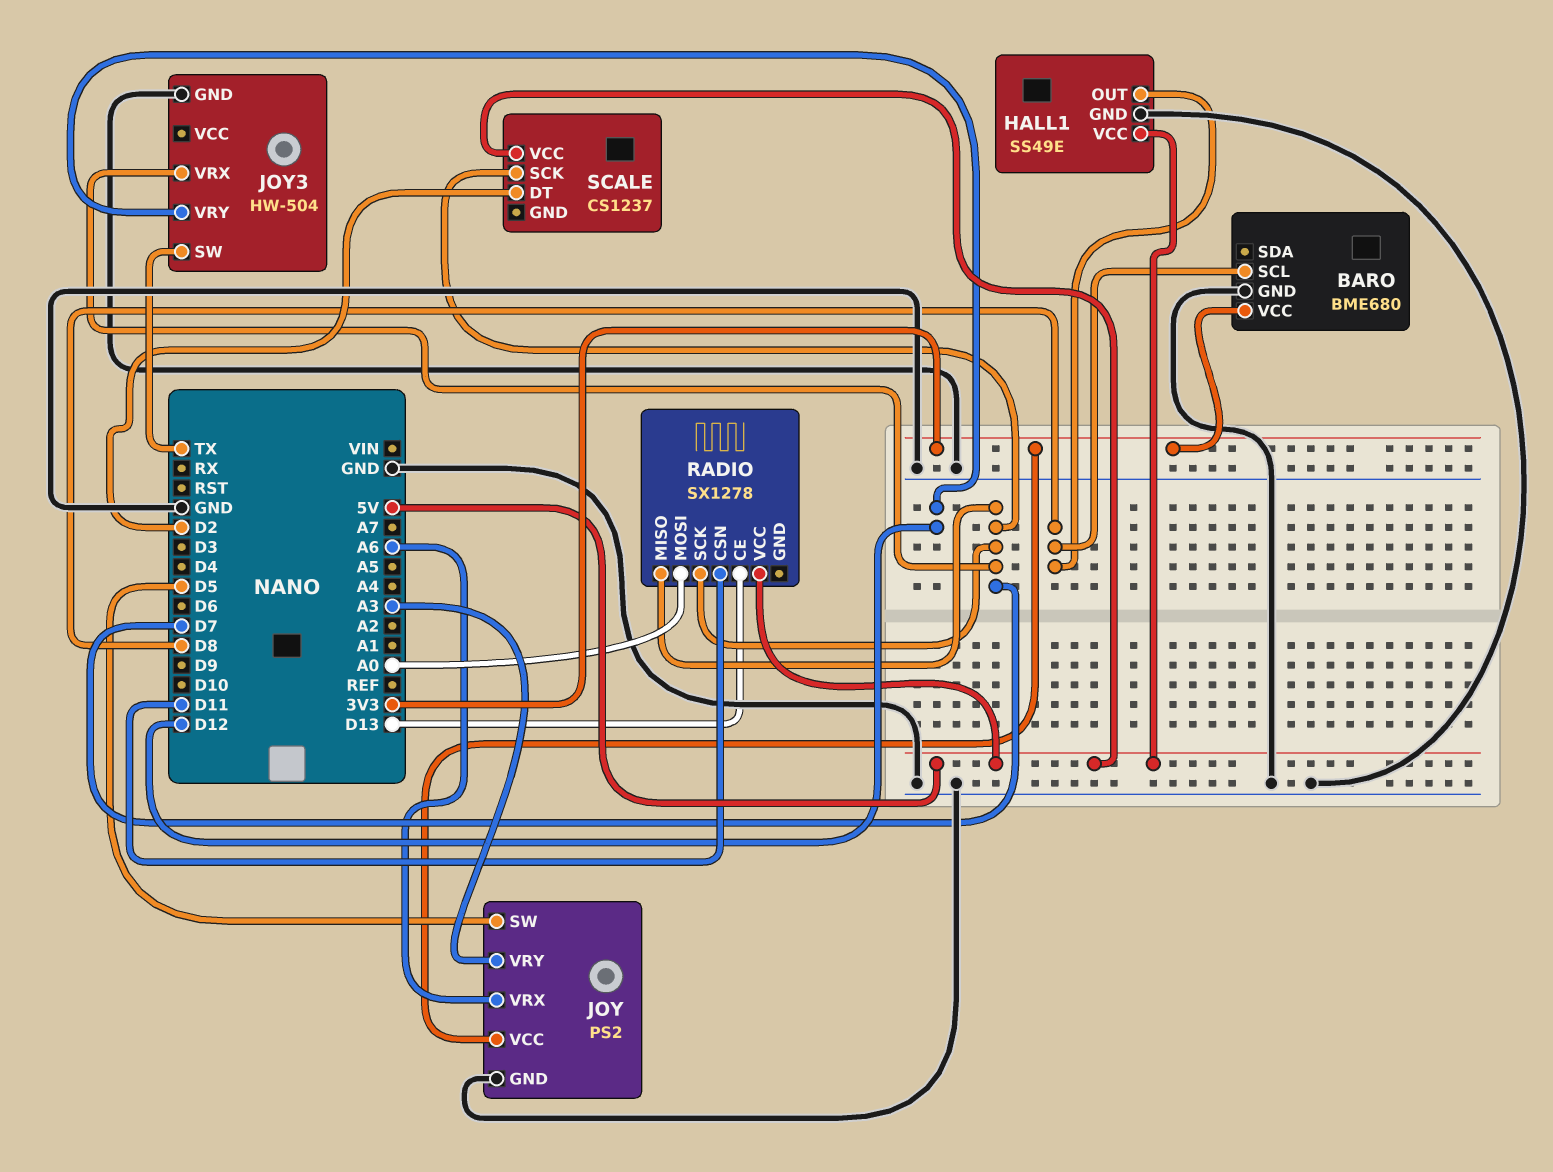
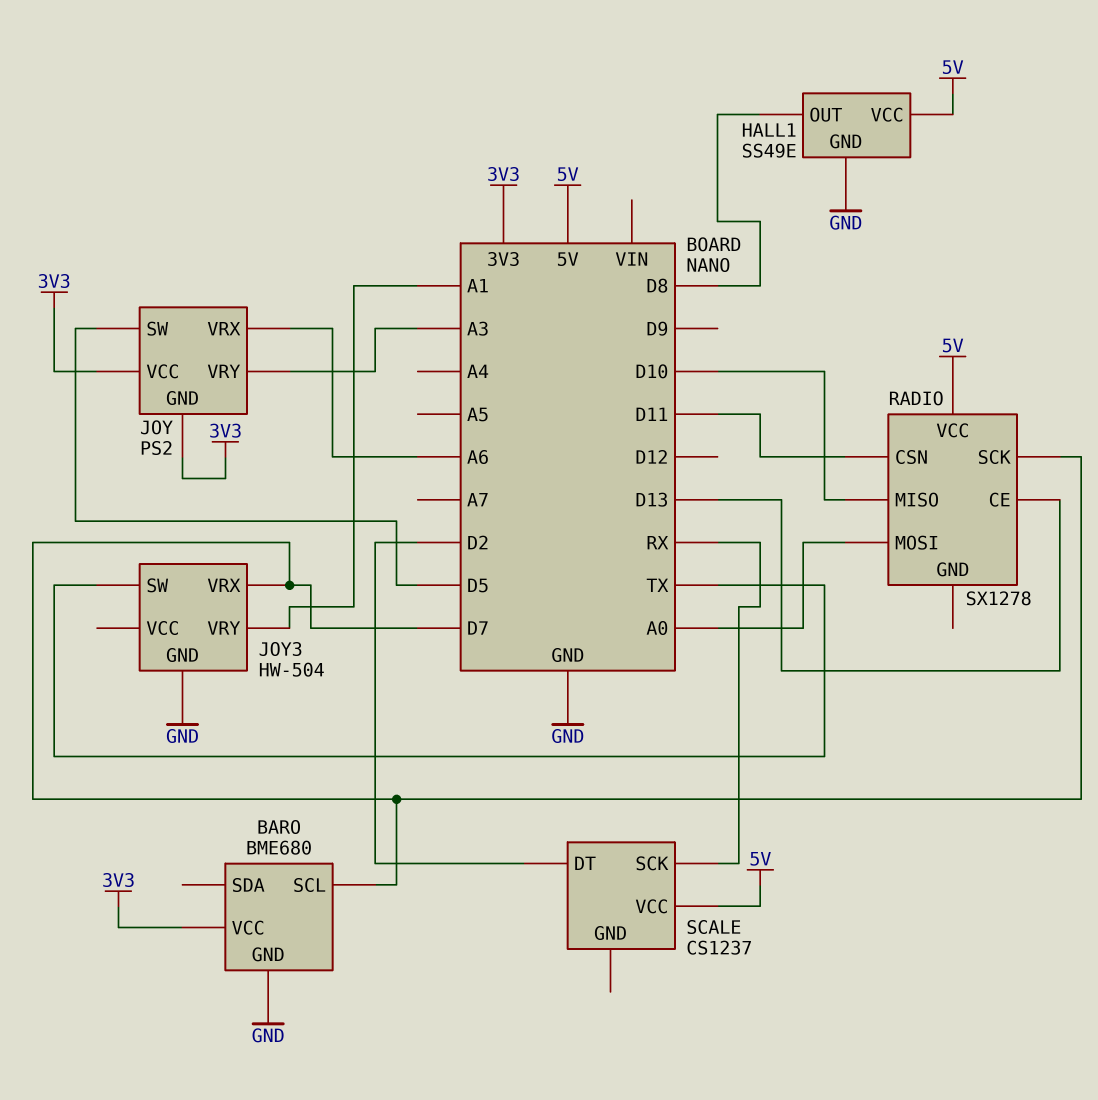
BARO pin SCL: D8 -> D7
JOY pin GND: GND -> 3V3
JOY3 pin VRY: D12 -> A1
RADIO pin MISO: D7 -> D10
SCALE pin SCK: D7 -> RX

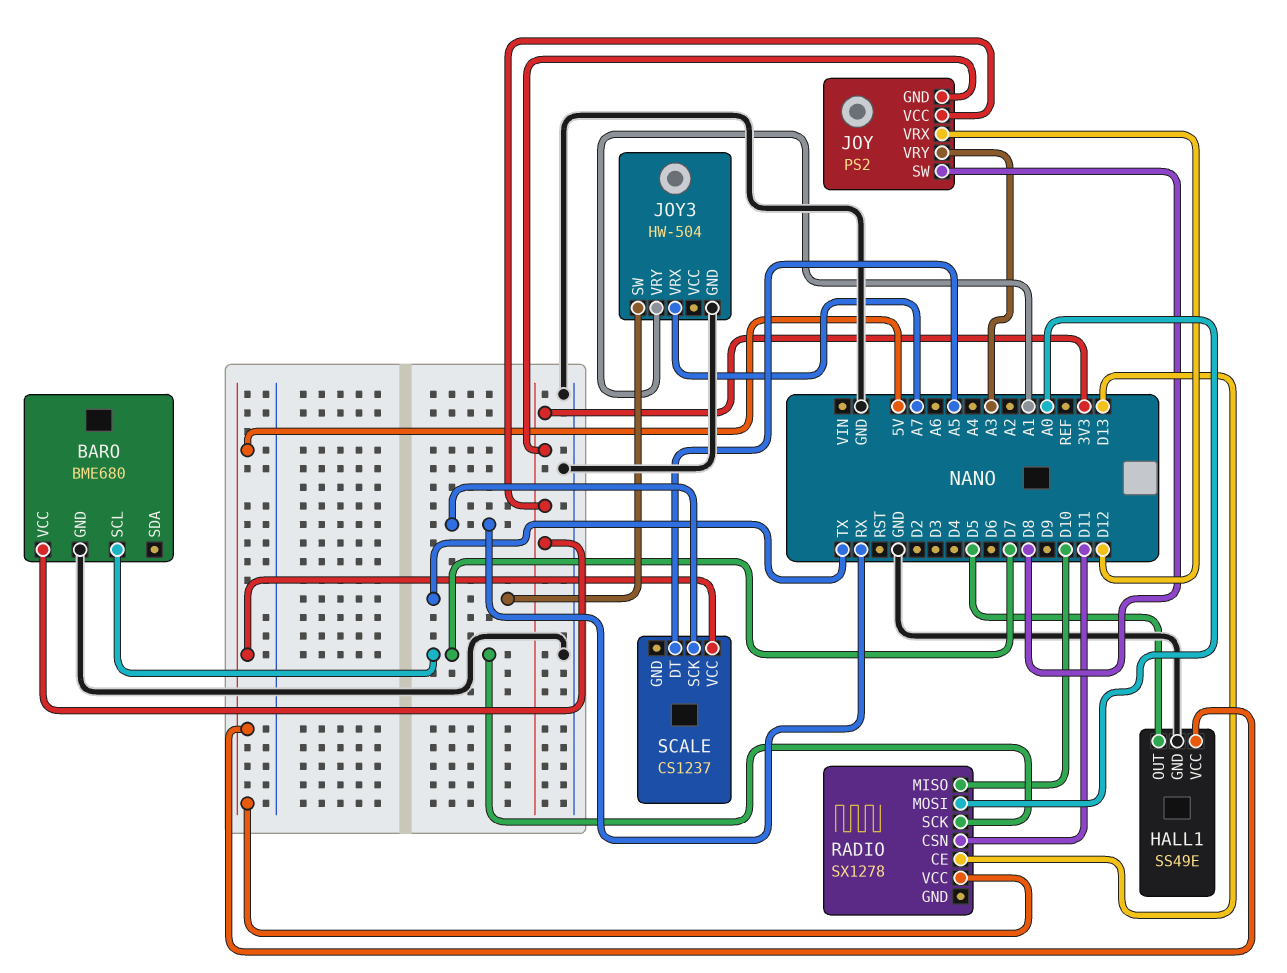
HALL1 pin OUT: D8 -> D5
JOY pin SW: D5 -> D8
JOY pin VRX: A6 -> D12
JOY3 pin VRX: D7 -> A7
SCALE pin DT: D2 -> A5

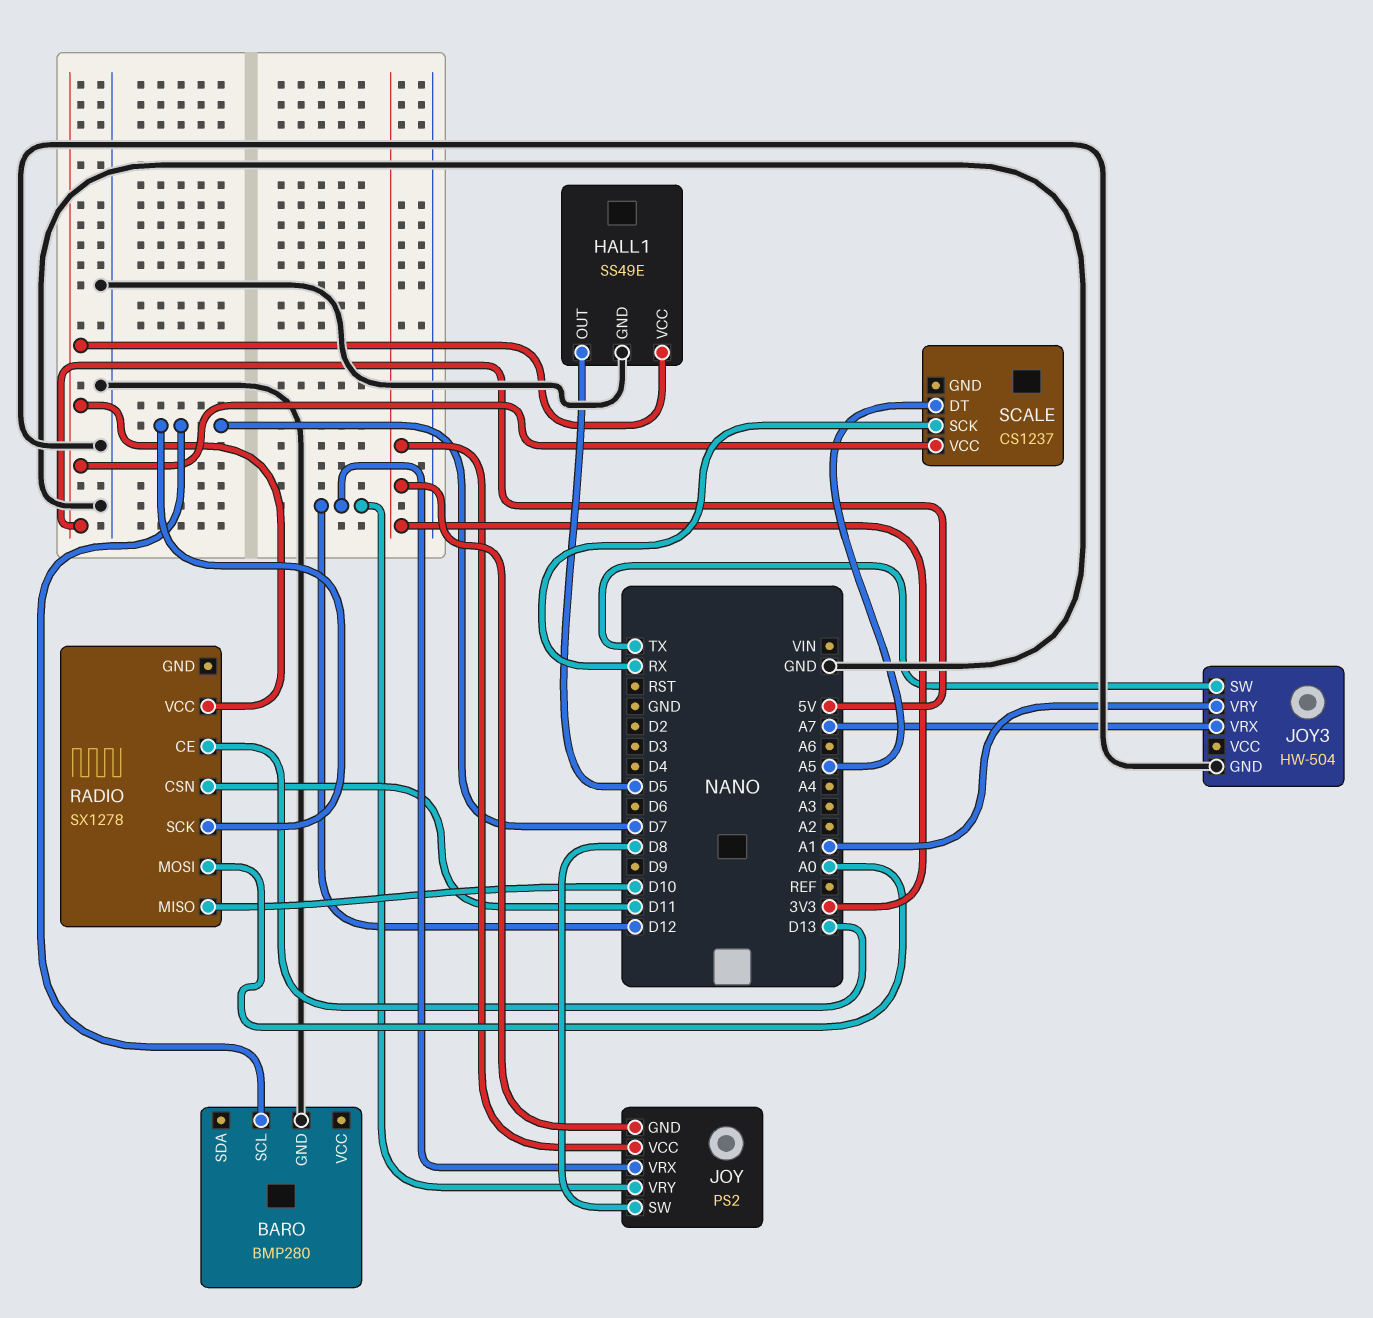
BARO: BME680 -> BMP280
BARO pin VCC: 3V3 -> none
JOY pin VRY: A3 -> D12

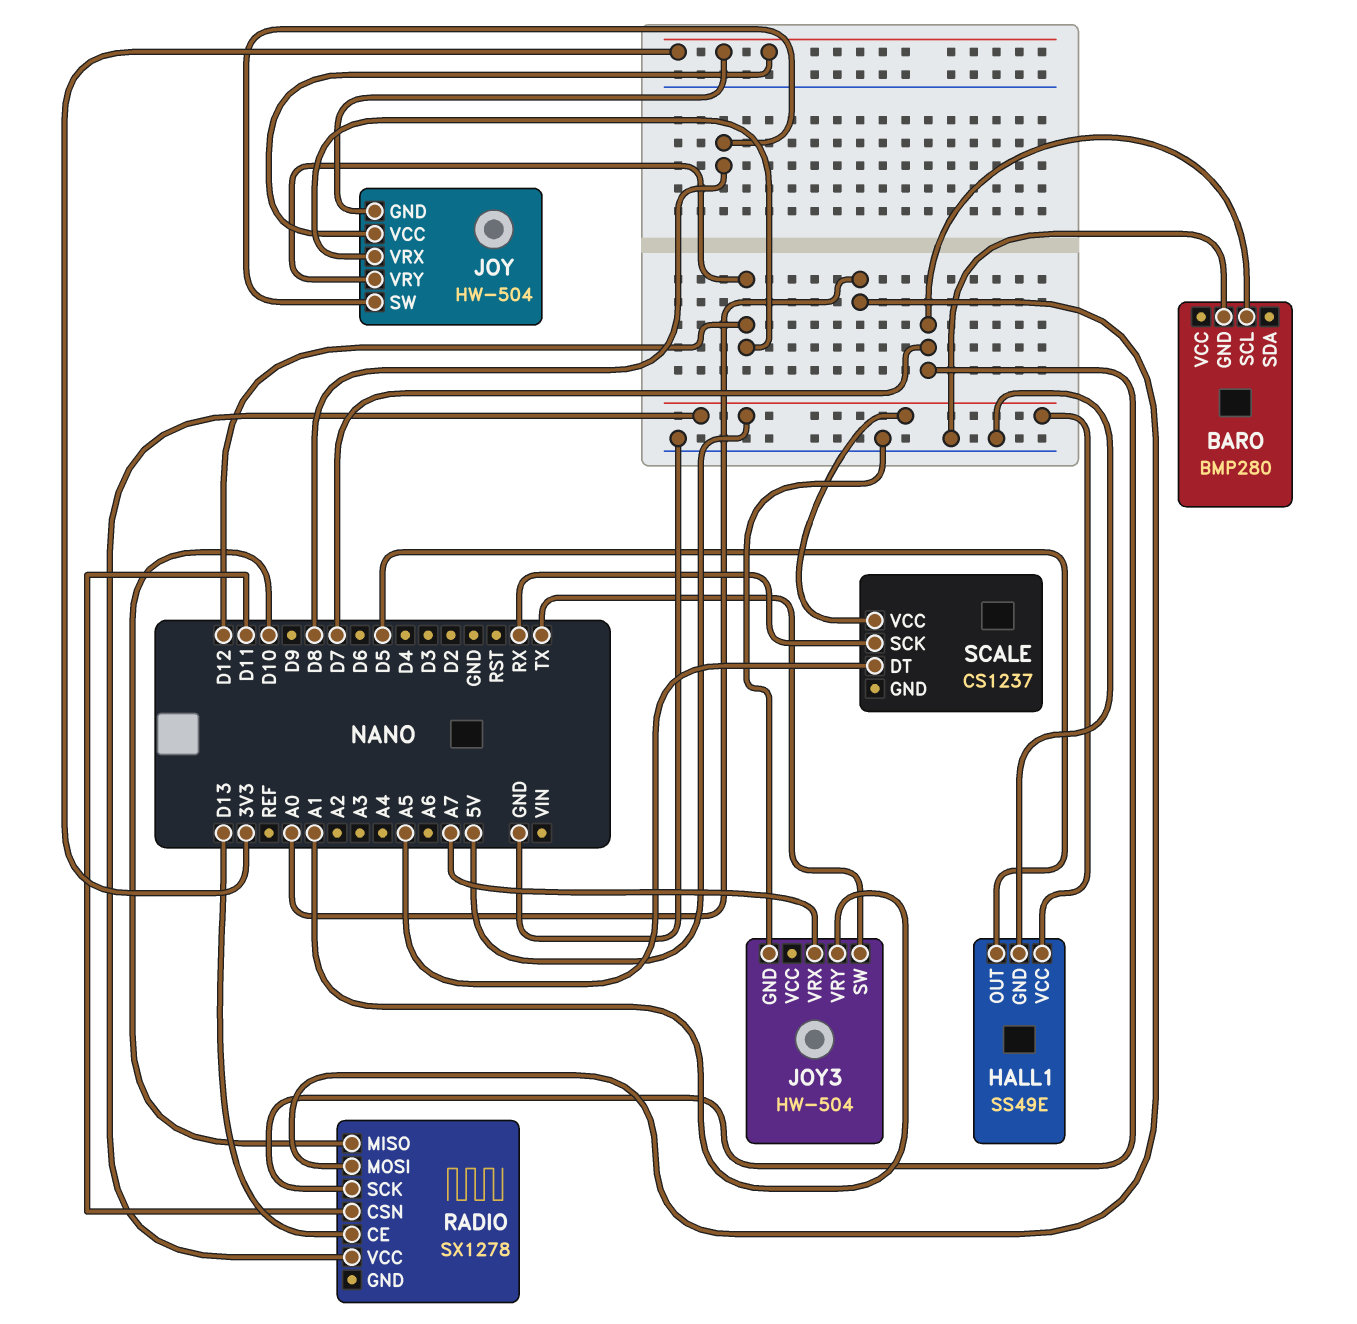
JOY: PS2 -> HW-504

